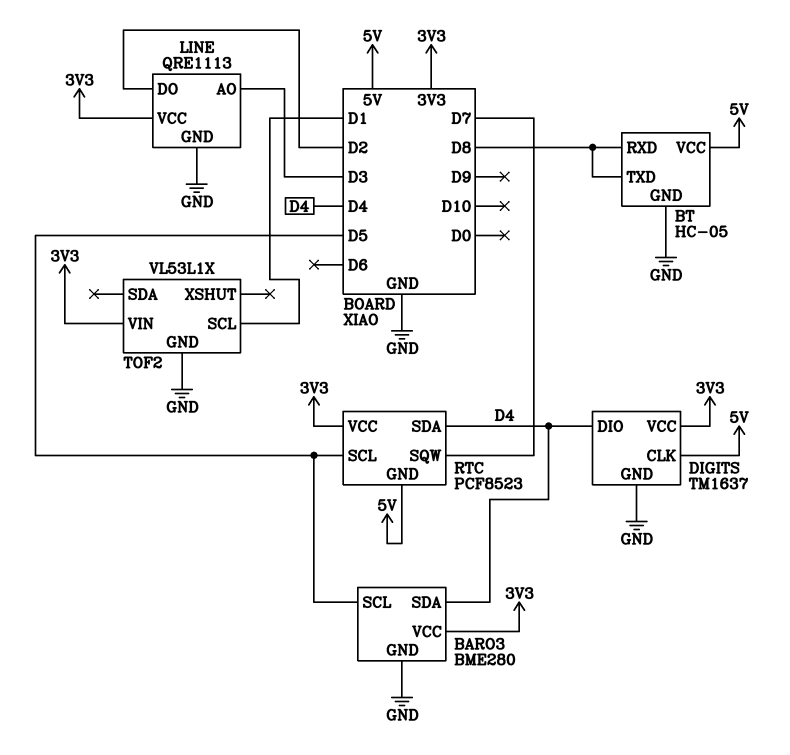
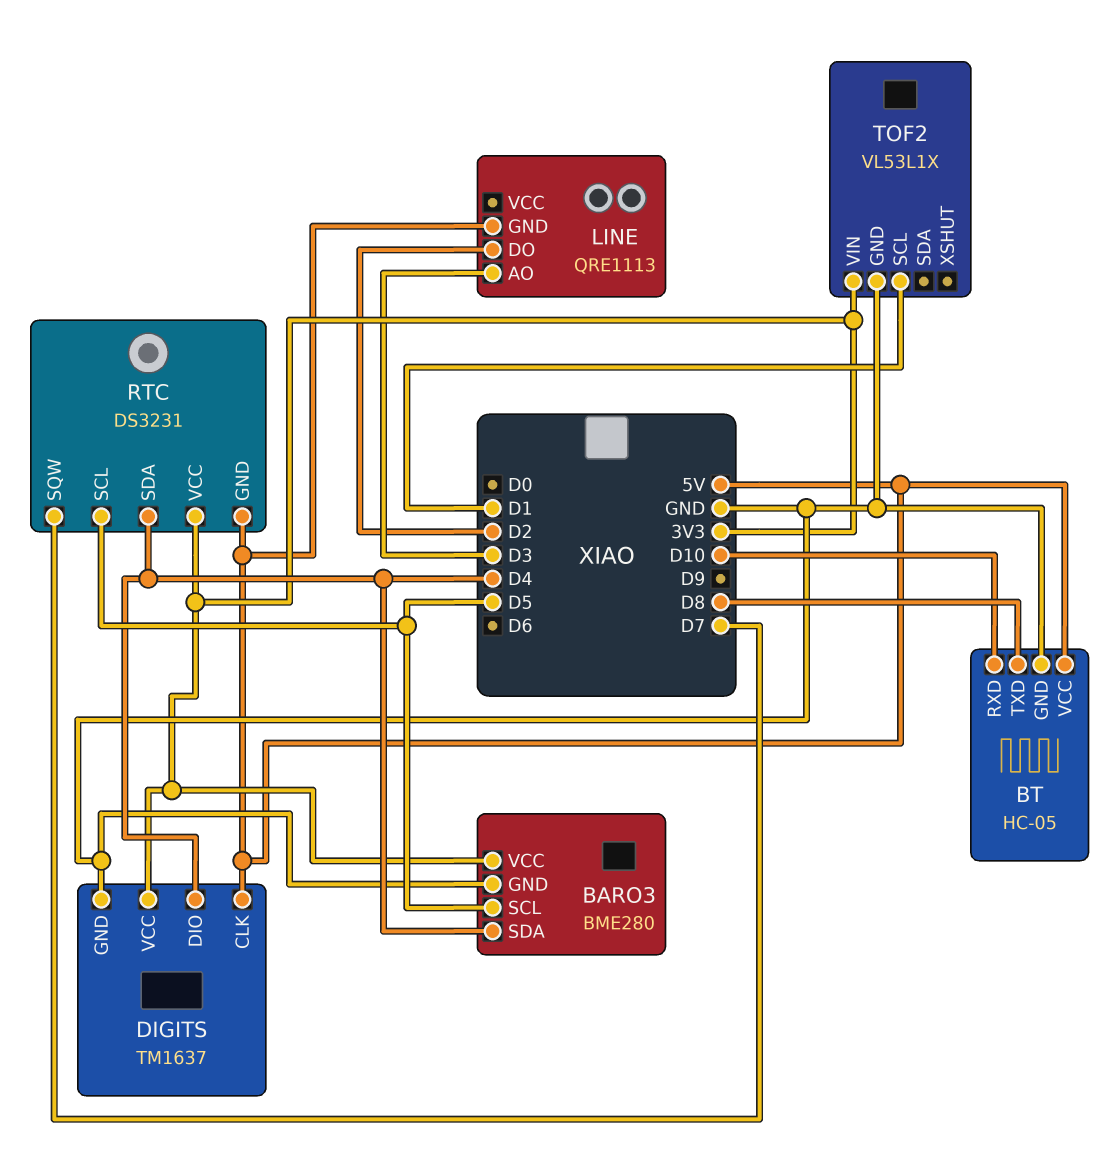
BT pin RXD: D8 -> D10
LINE pin GND: GND -> 5V
LINE pin VCC: 3V3 -> none
RTC: PCF8523 -> DS3231

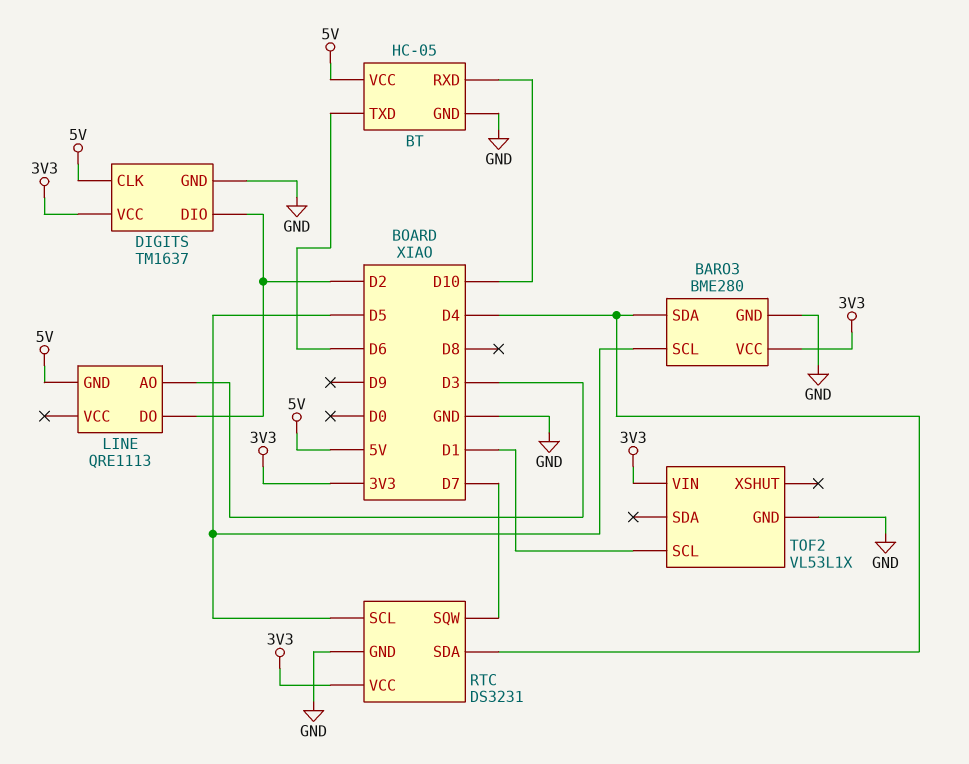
BT pin TXD: D8 -> D6
DIGITS pin DIO: D4 -> D2
RTC pin GND: 5V -> GND

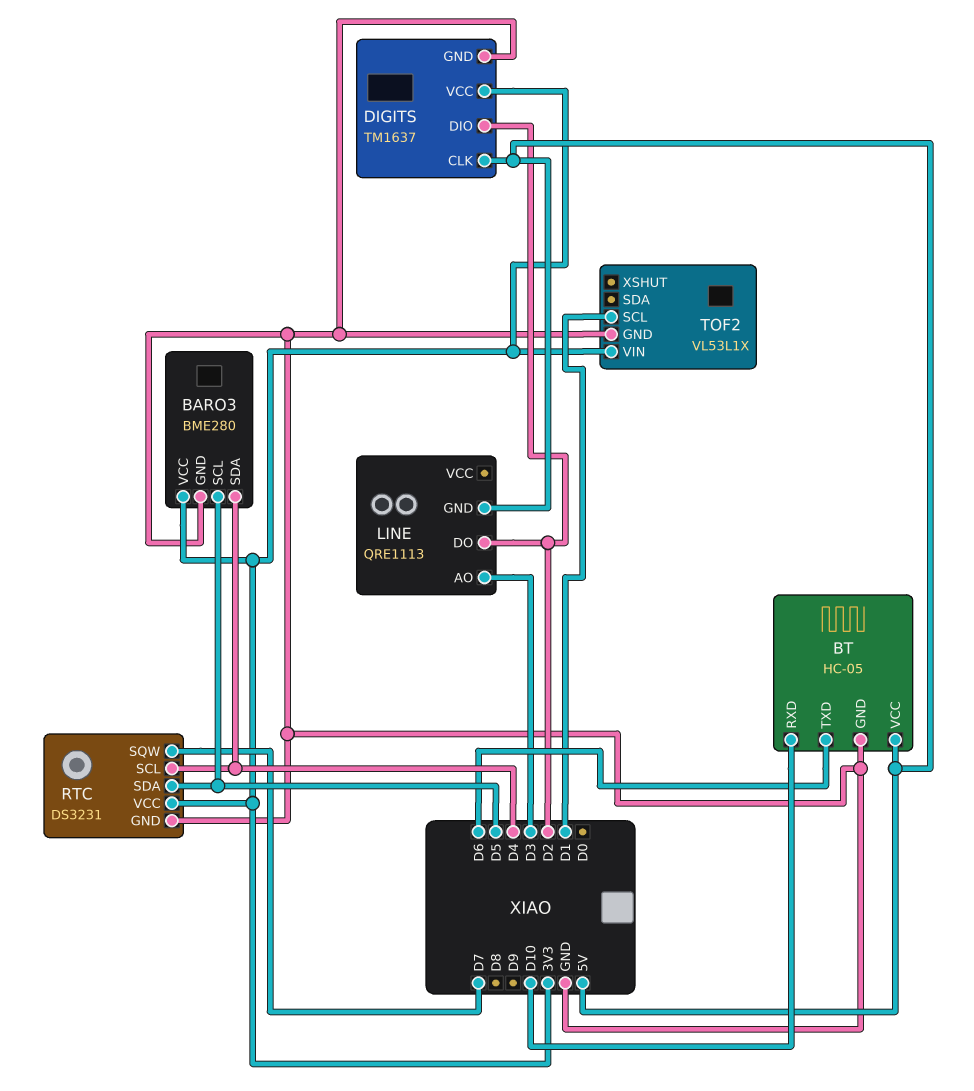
RTC pin SCL: D5 -> D4
RTC pin SDA: D4 -> D5

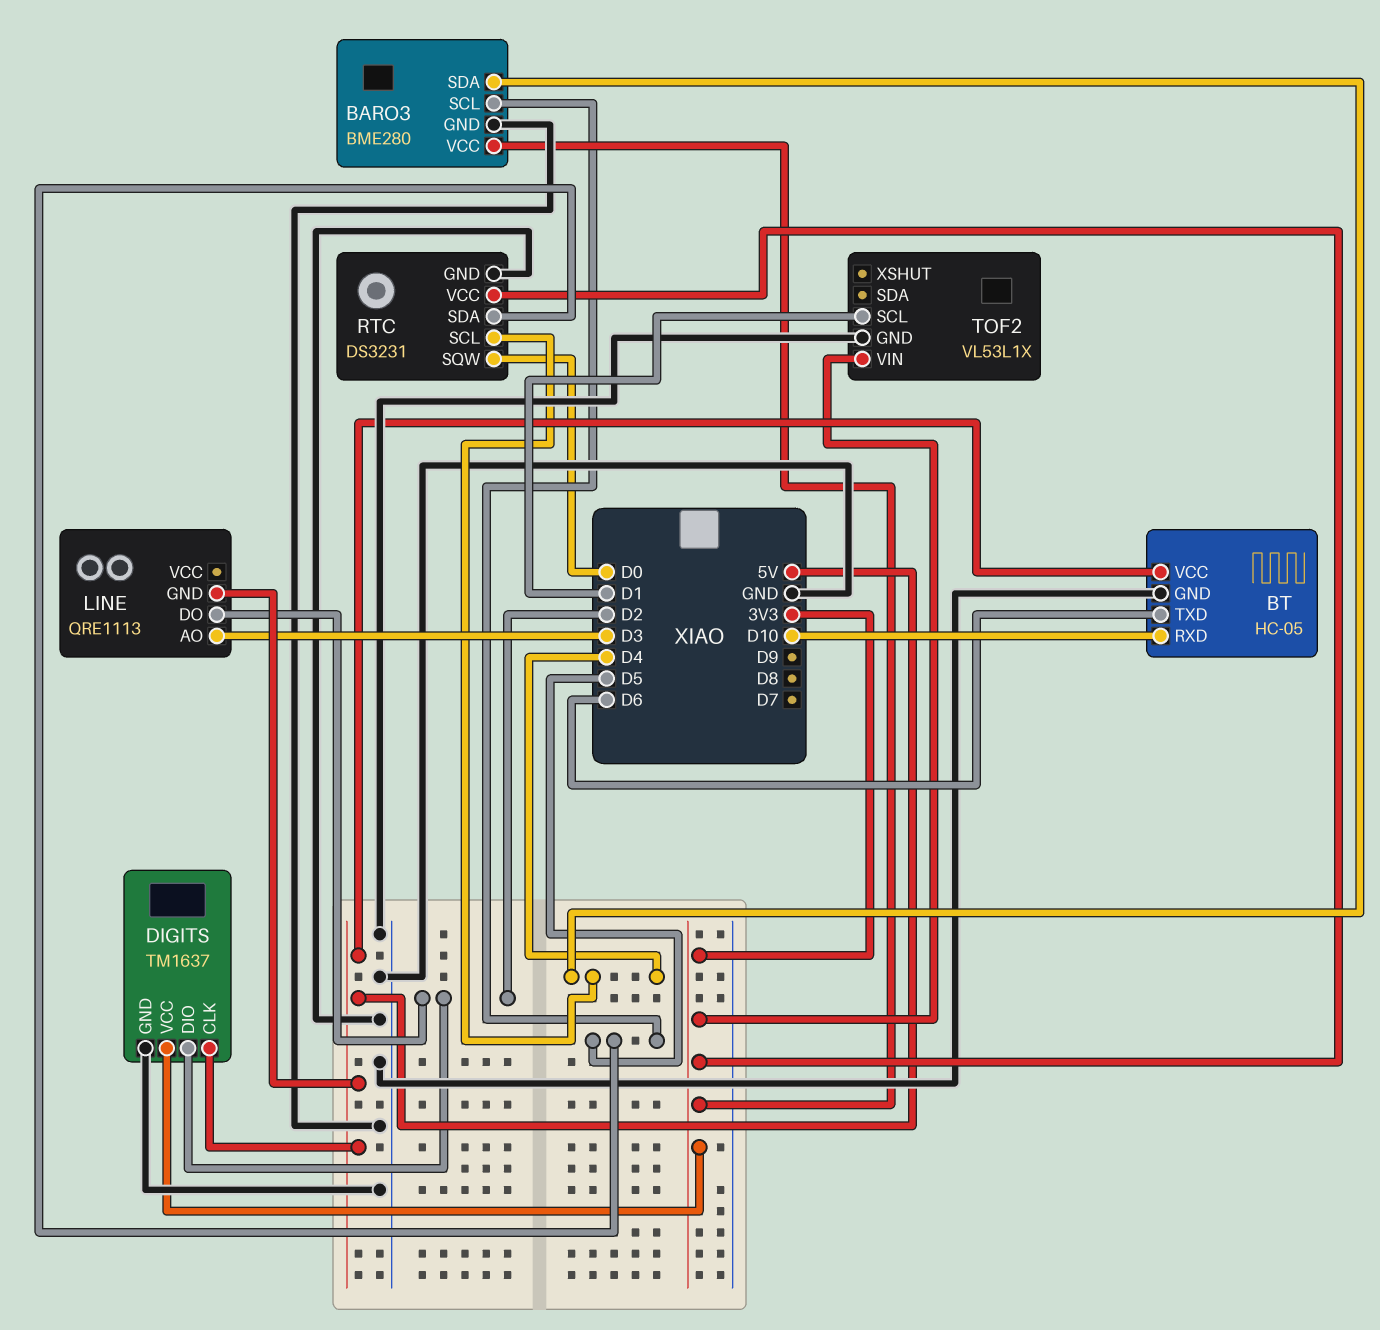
RTC pin SQW: D7 -> D0

